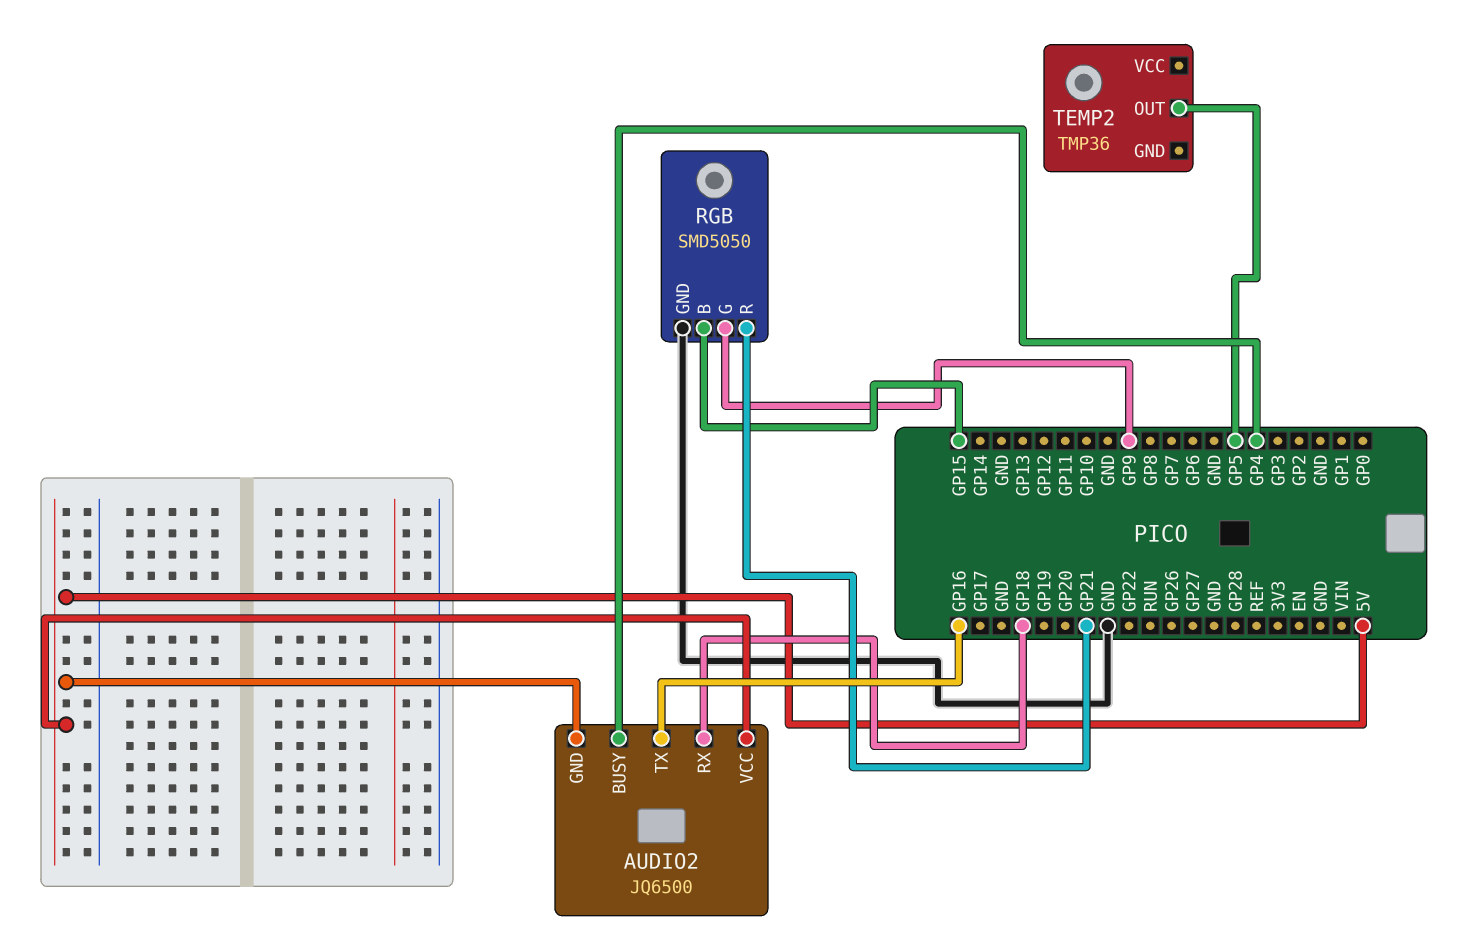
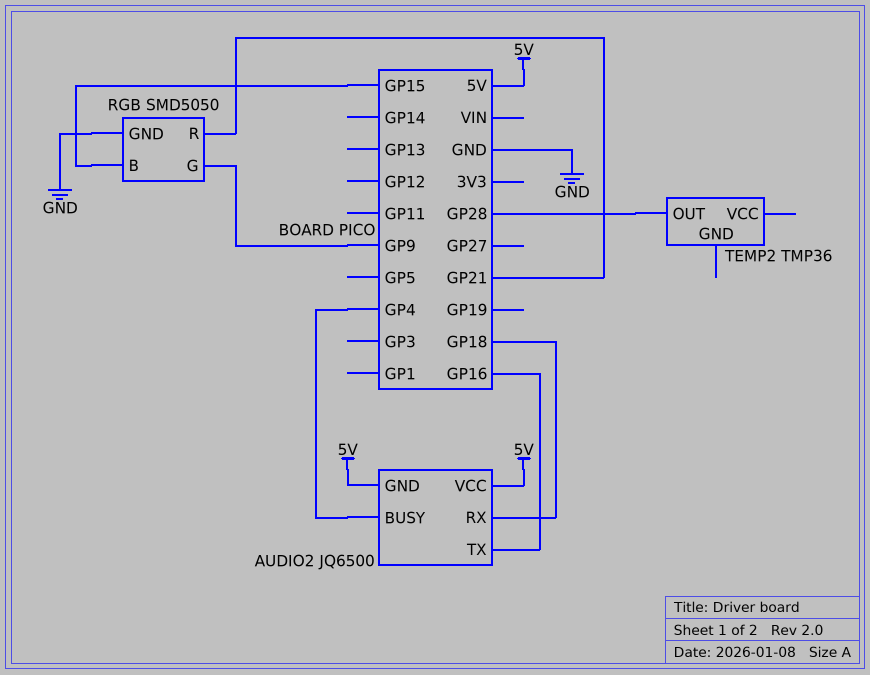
TEMP2 pin OUT: GP5 -> GP28

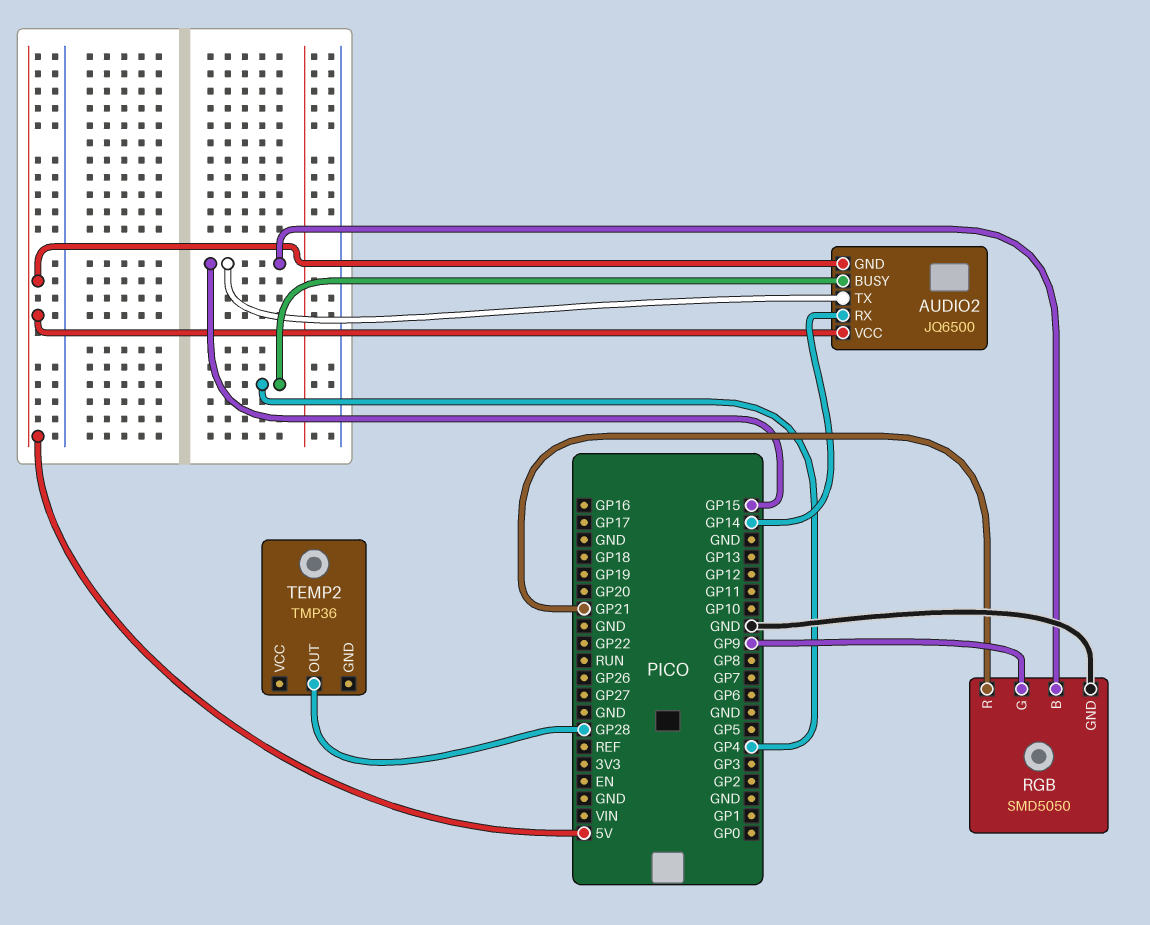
AUDIO2 pin RX: GP18 -> GP14
AUDIO2 pin TX: GP16 -> GP15

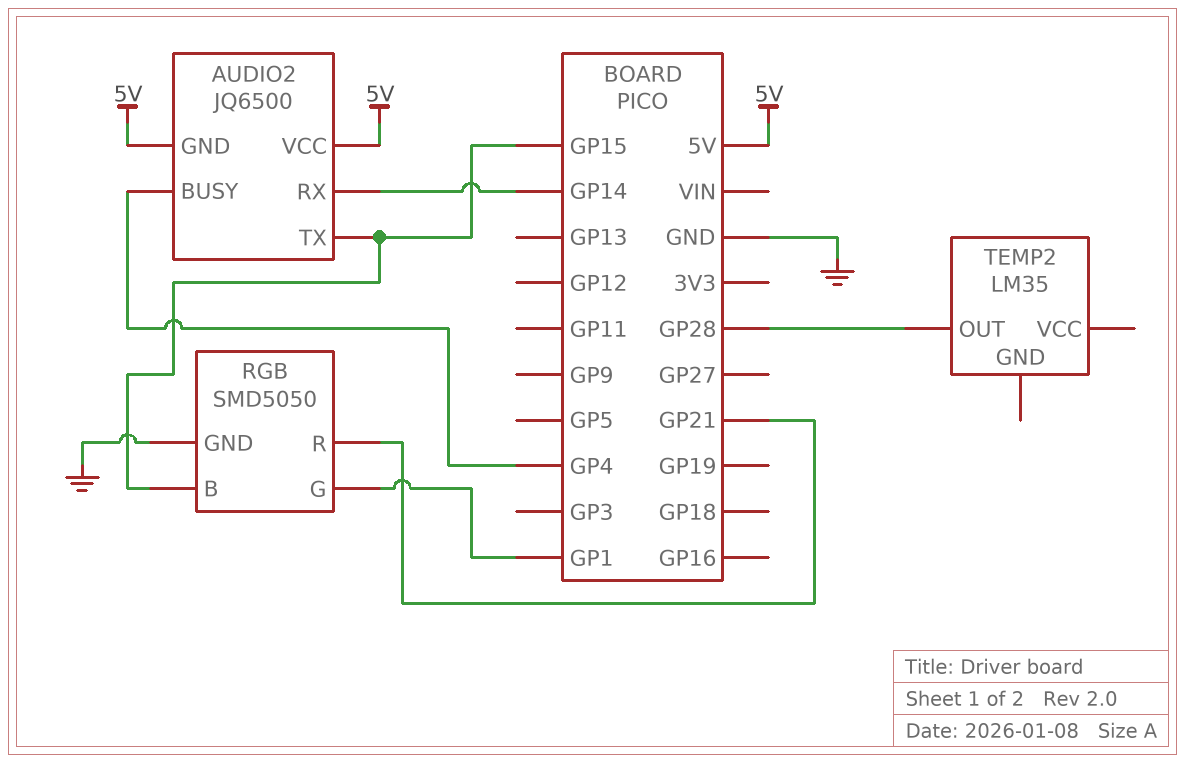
RGB pin G: GP9 -> GP1
TEMP2: TMP36 -> LM35

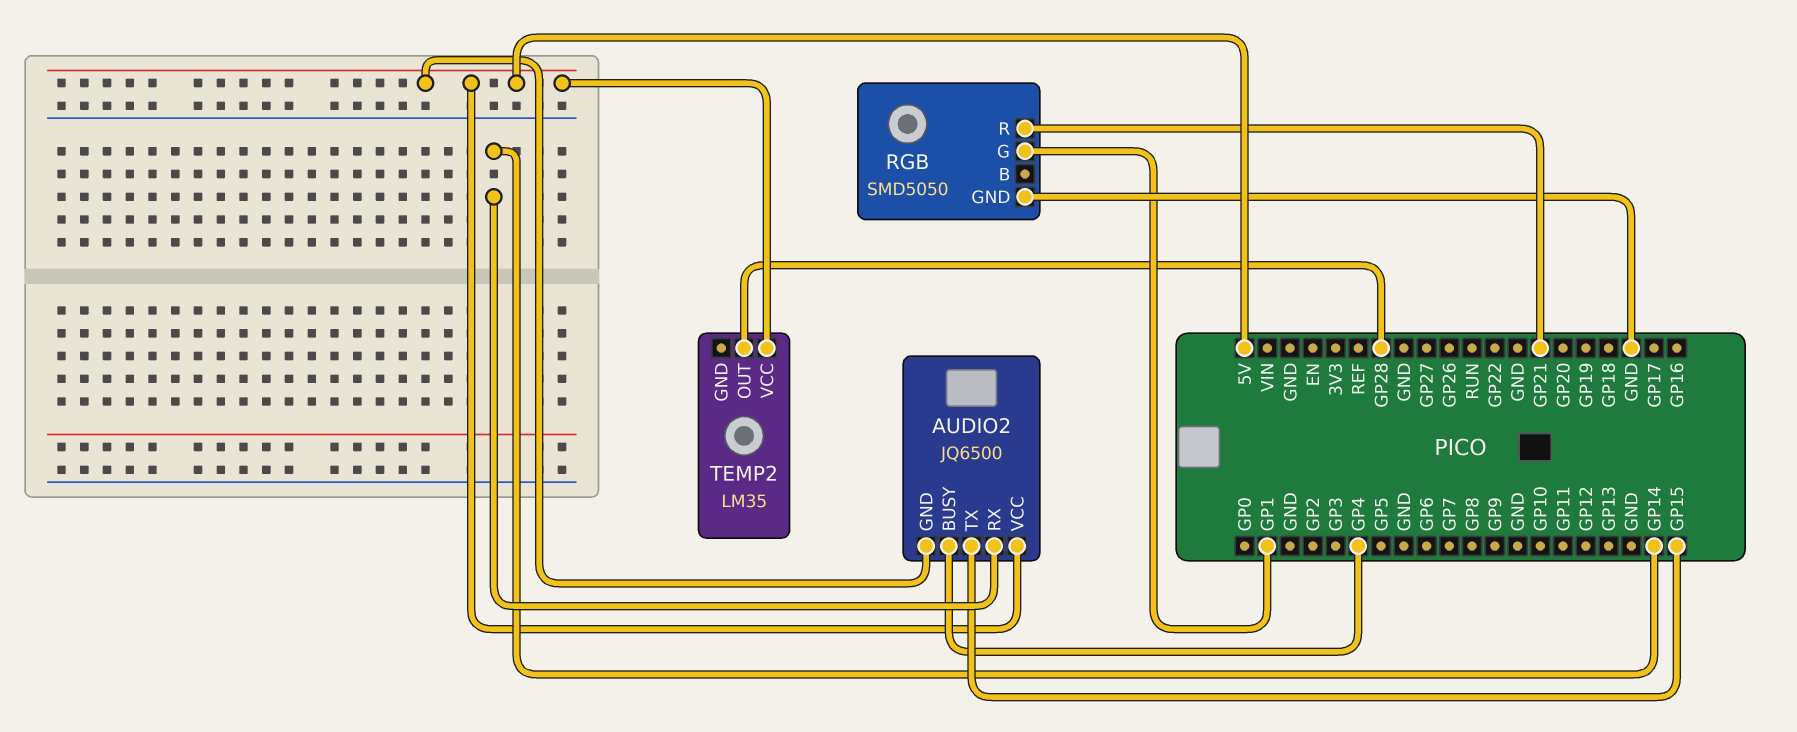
RGB pin B: GP15 -> none
TEMP2 pin VCC: none -> 5V

